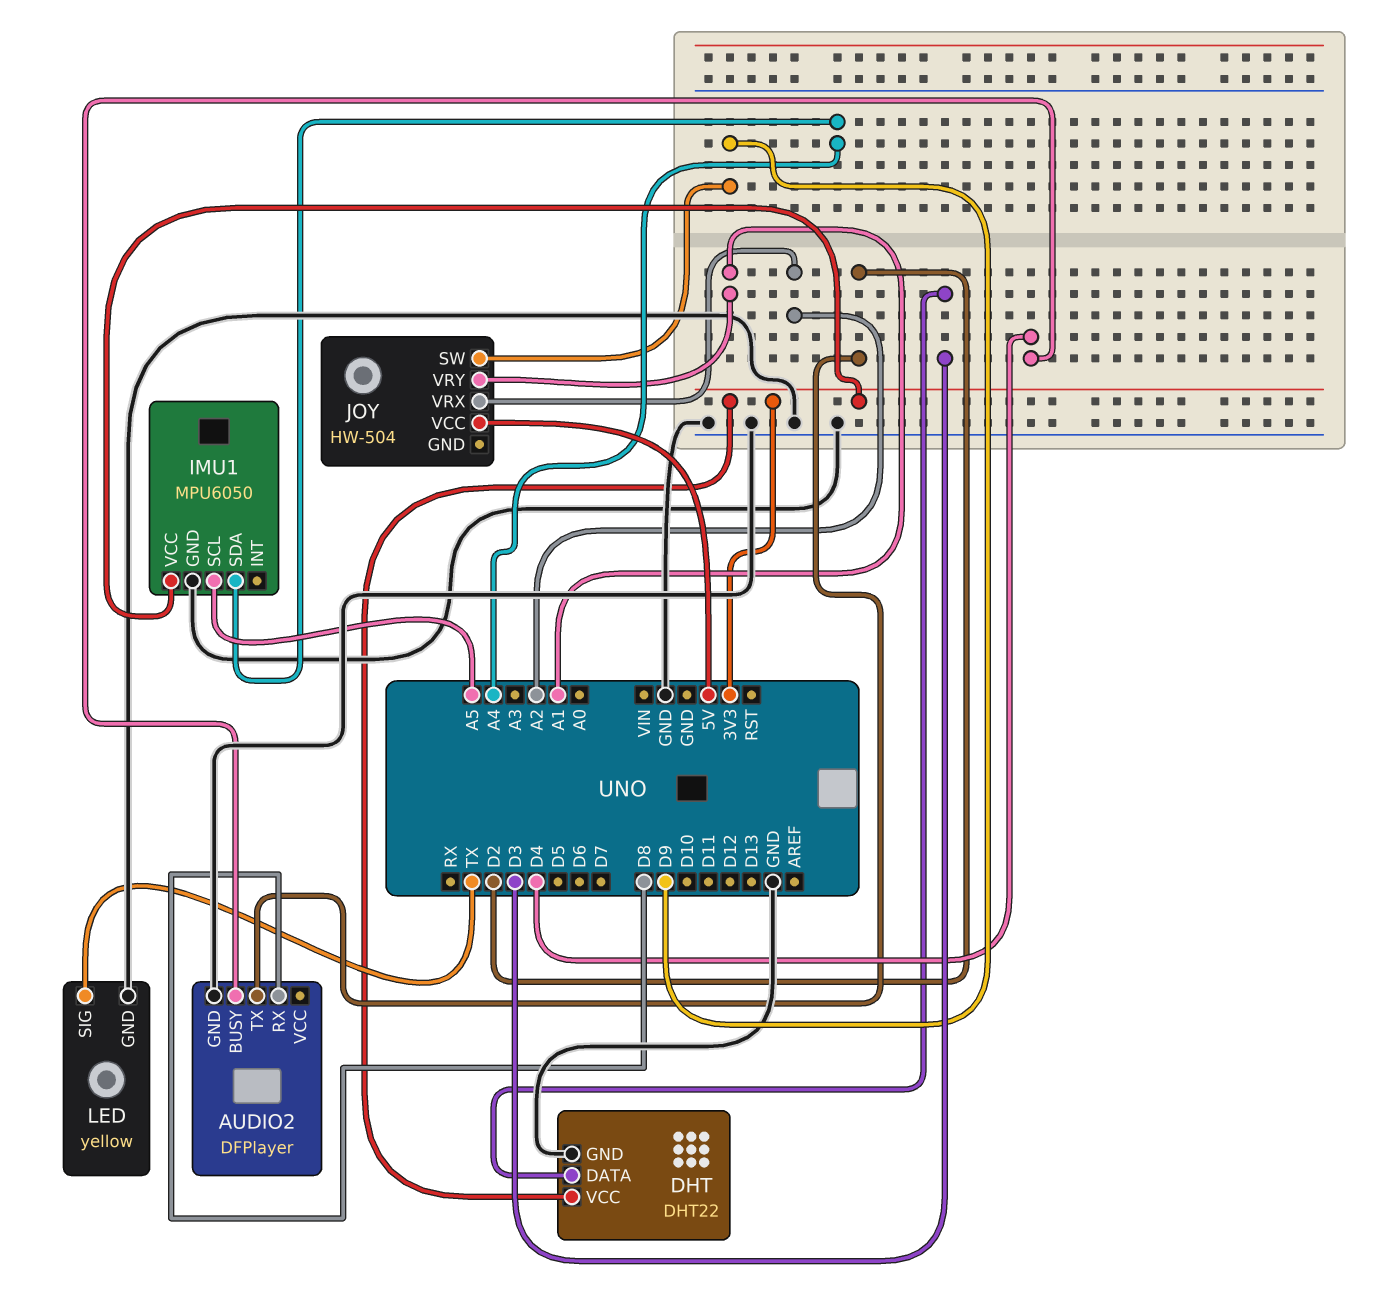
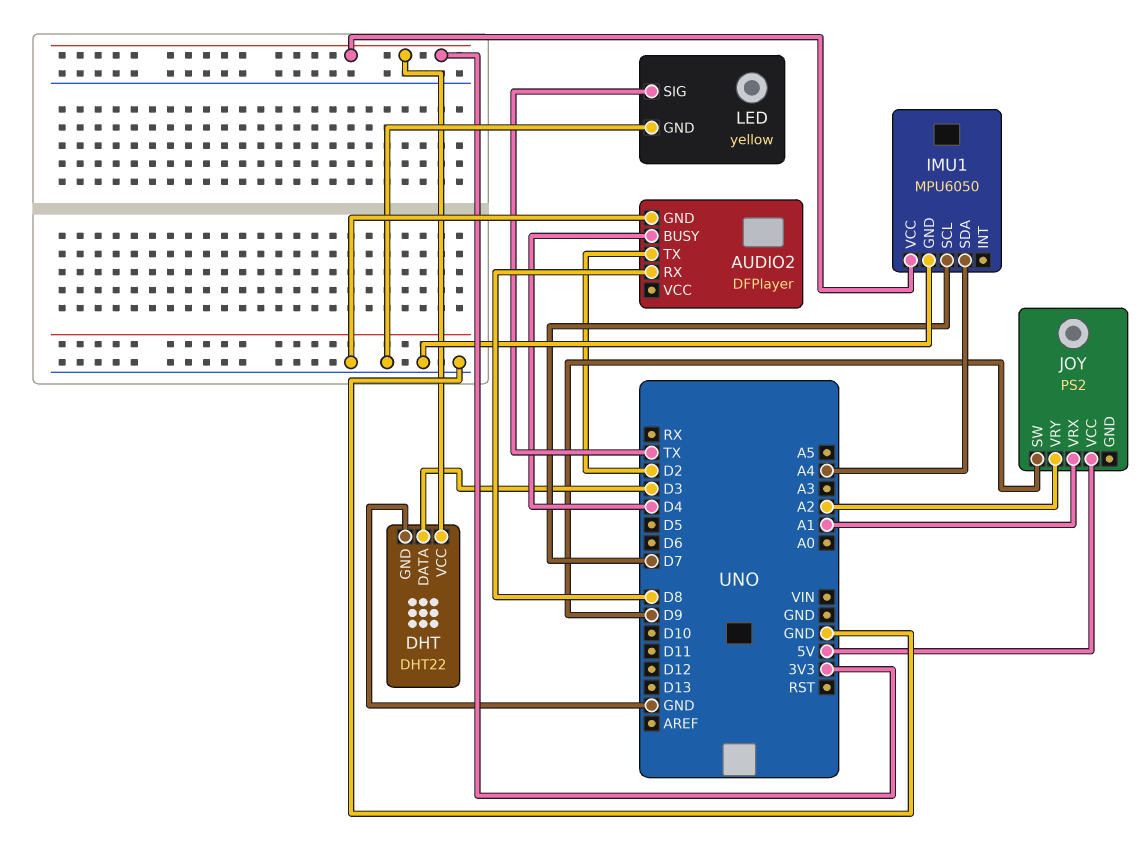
IMU1 pin SCL: A5 -> D7
JOY: HW-504 -> PS2
JOY pin VRX: A2 -> A1
JOY pin VRY: A1 -> A2

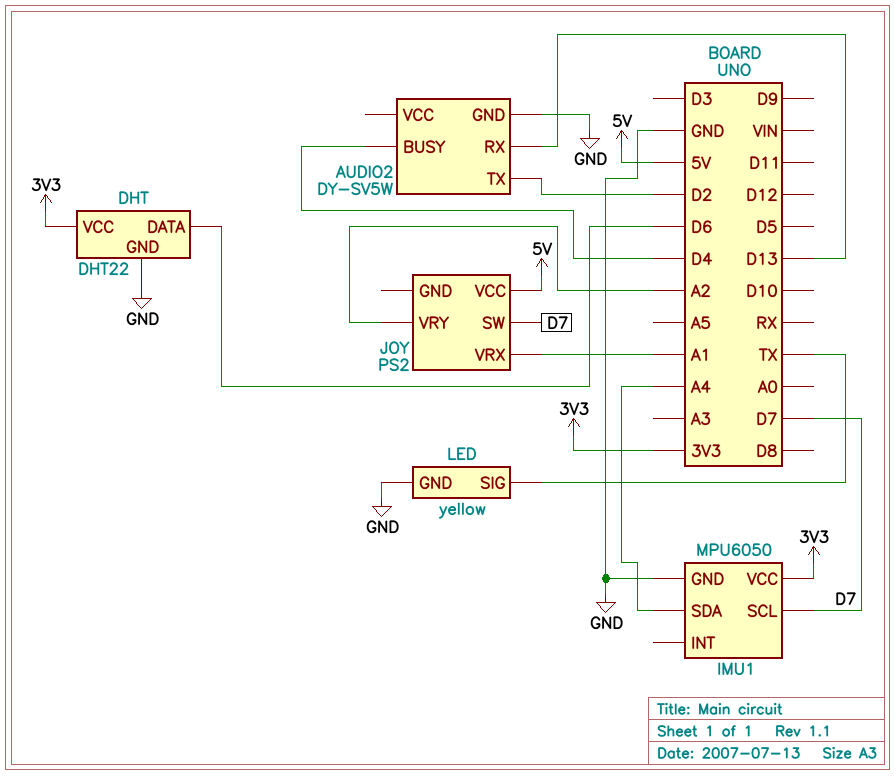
AUDIO2: DFPlayer -> DY-SV5W
AUDIO2 pin RX: D8 -> D13
DHT pin DATA: D3 -> D6
JOY pin SW: D9 -> D7

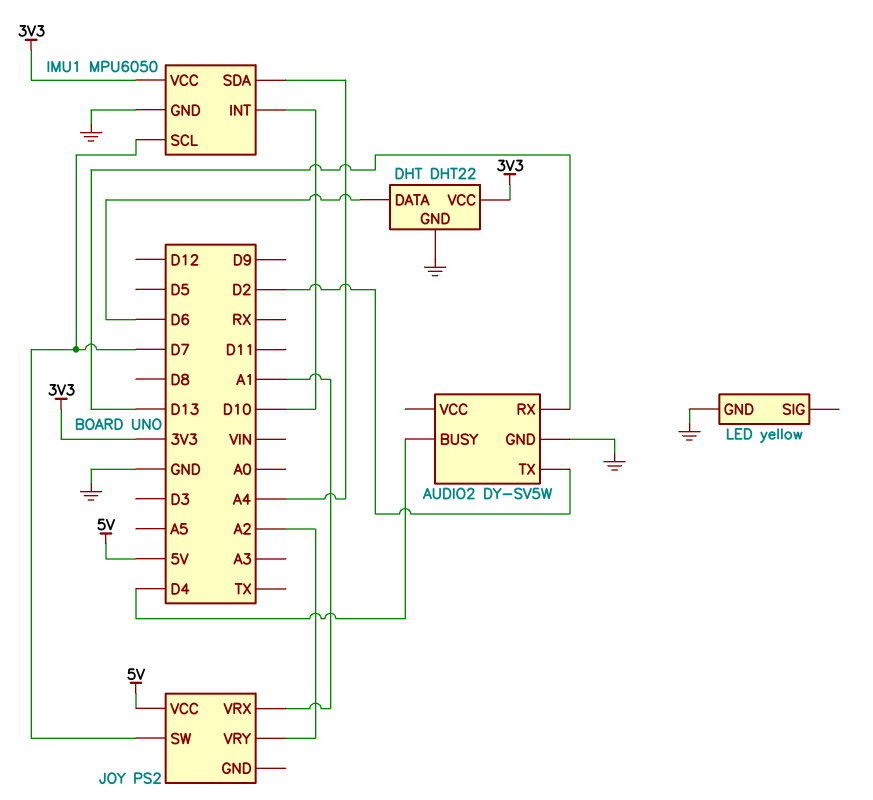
IMU1 pin INT: none -> D10
LED pin SIG: TX -> none

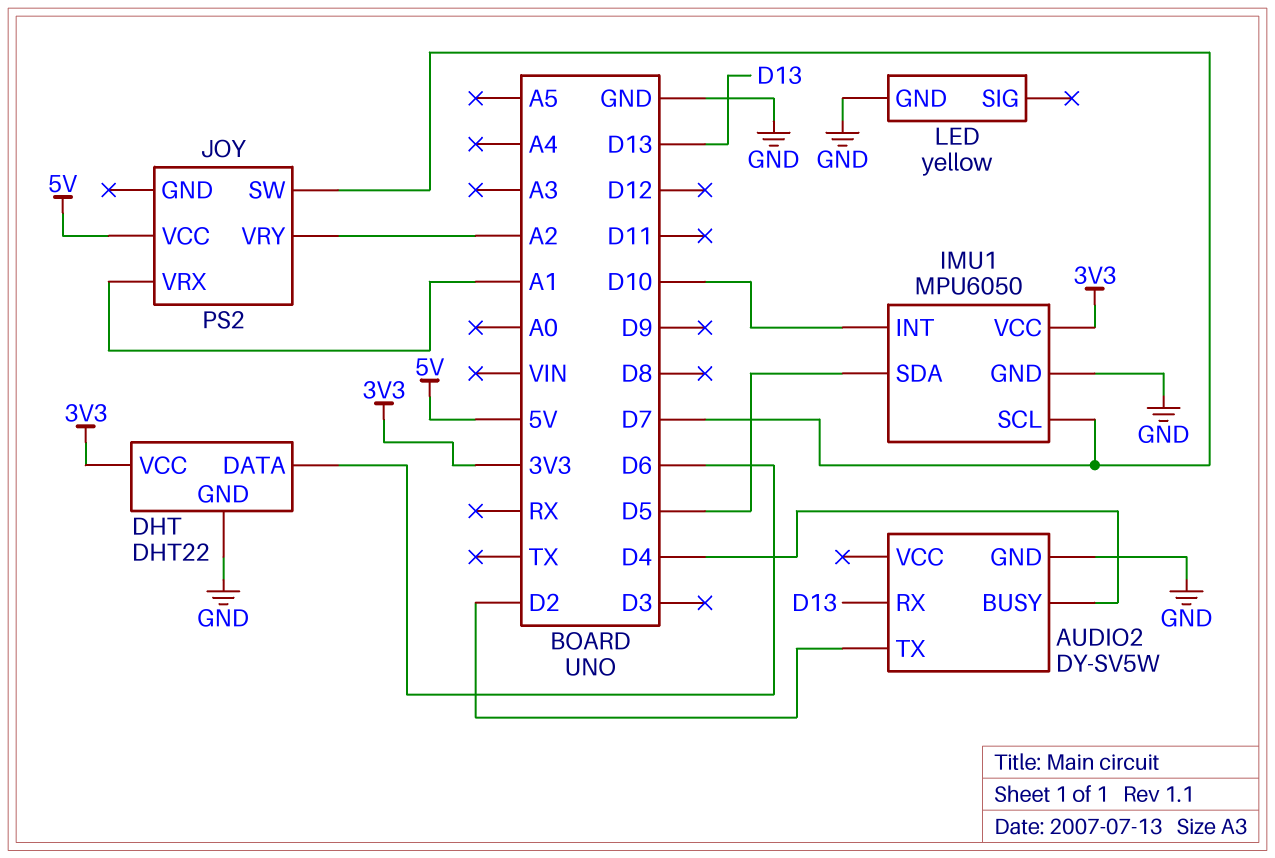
IMU1 pin SDA: A4 -> D5

